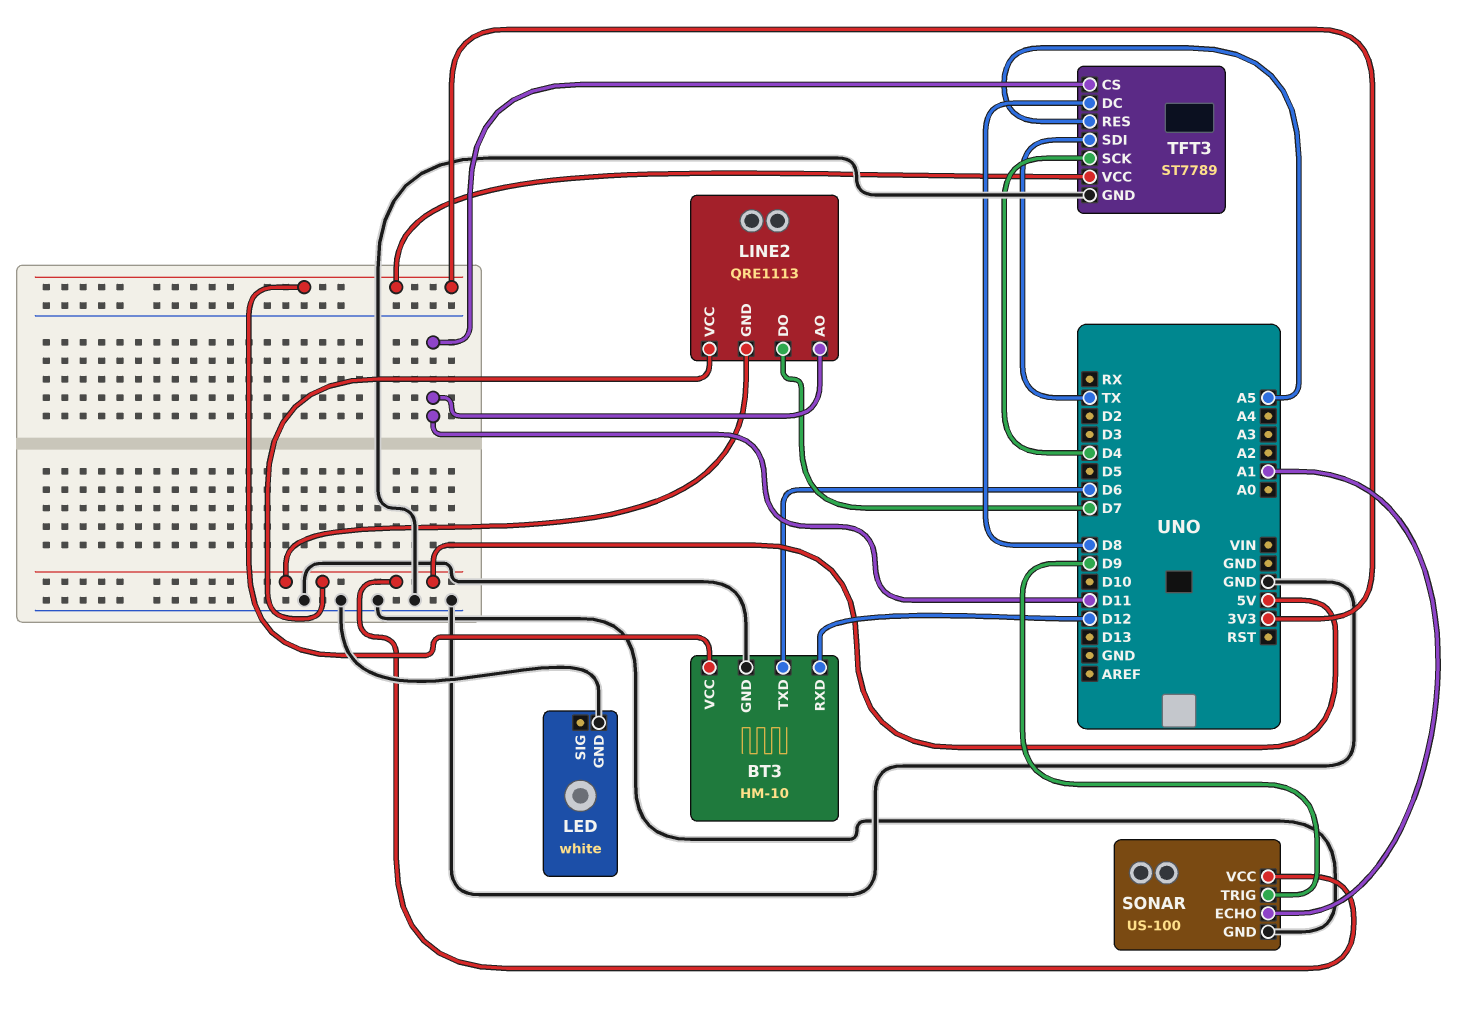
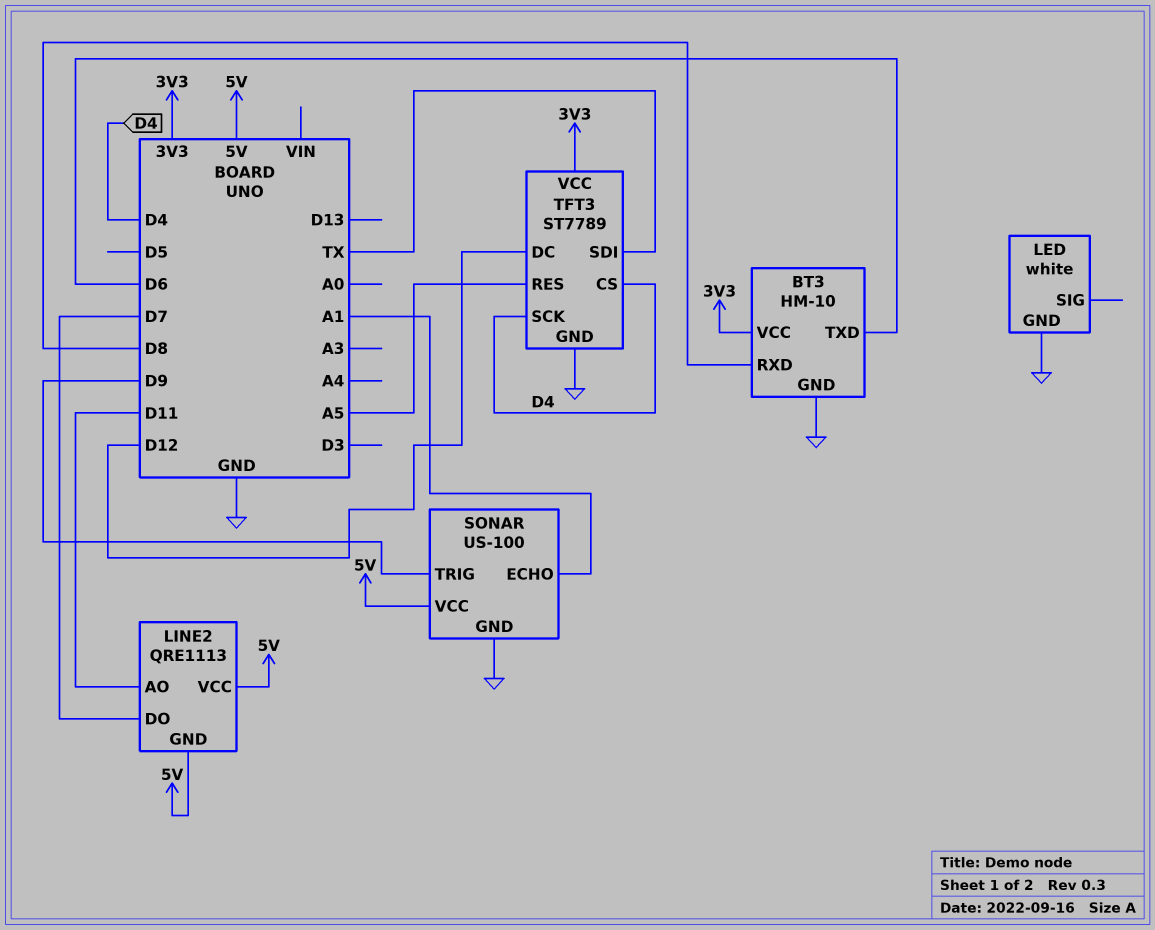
BT3 pin RXD: D12 -> D8
TFT3 pin CS: D11 -> D4
TFT3 pin DC: D8 -> D12

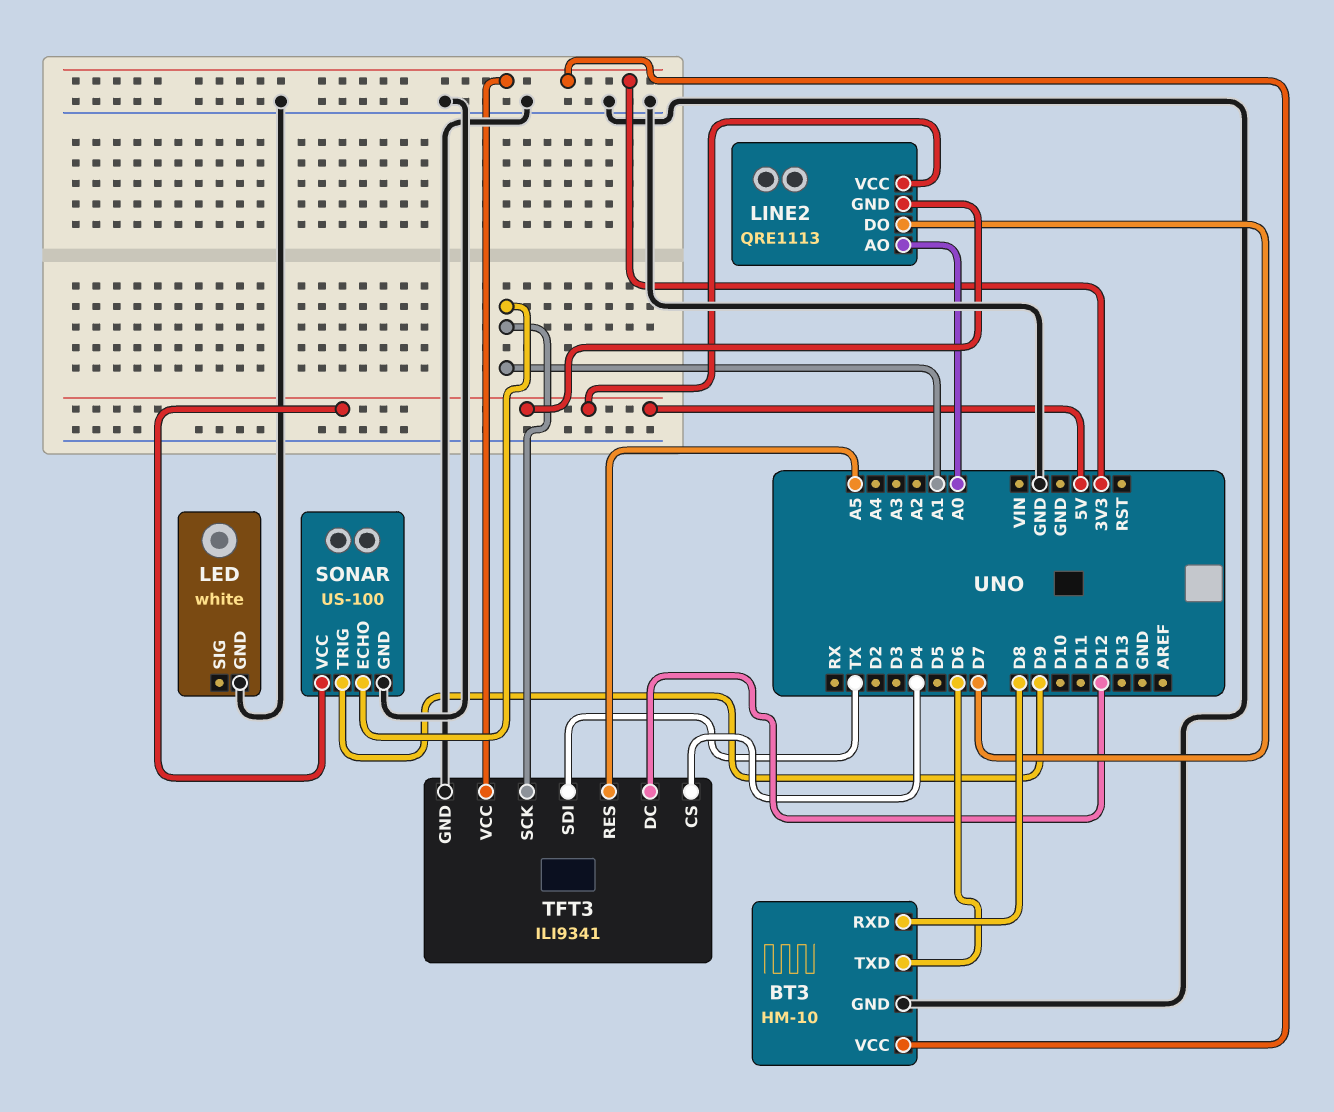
LINE2 pin AO: D11 -> A0
TFT3: ST7789 -> ILI9341
TFT3 pin SCK: D4 -> A1

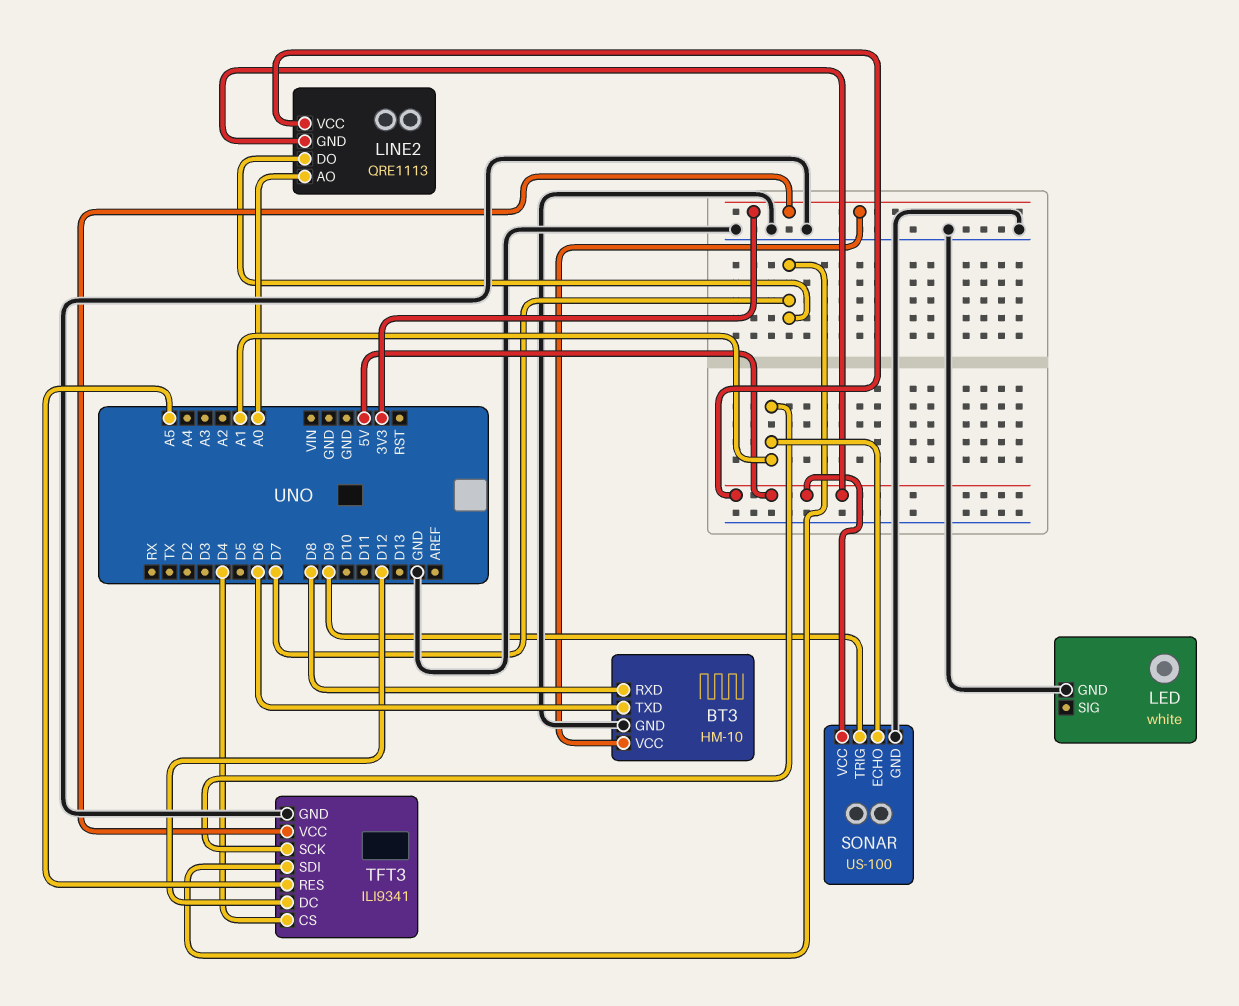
TFT3 pin SDI: TX -> D7

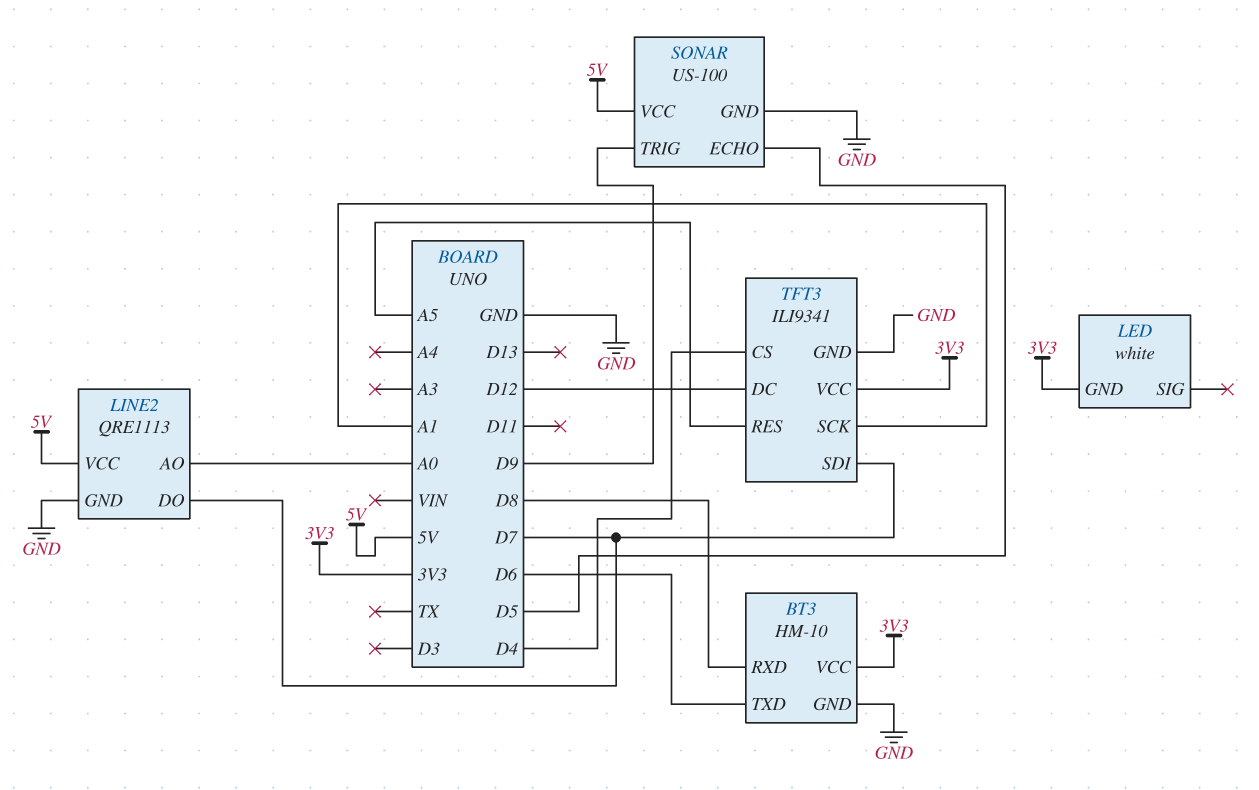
LED pin GND: GND -> 3V3
LINE2 pin GND: 5V -> GND
SONAR pin ECHO: A1 -> D5

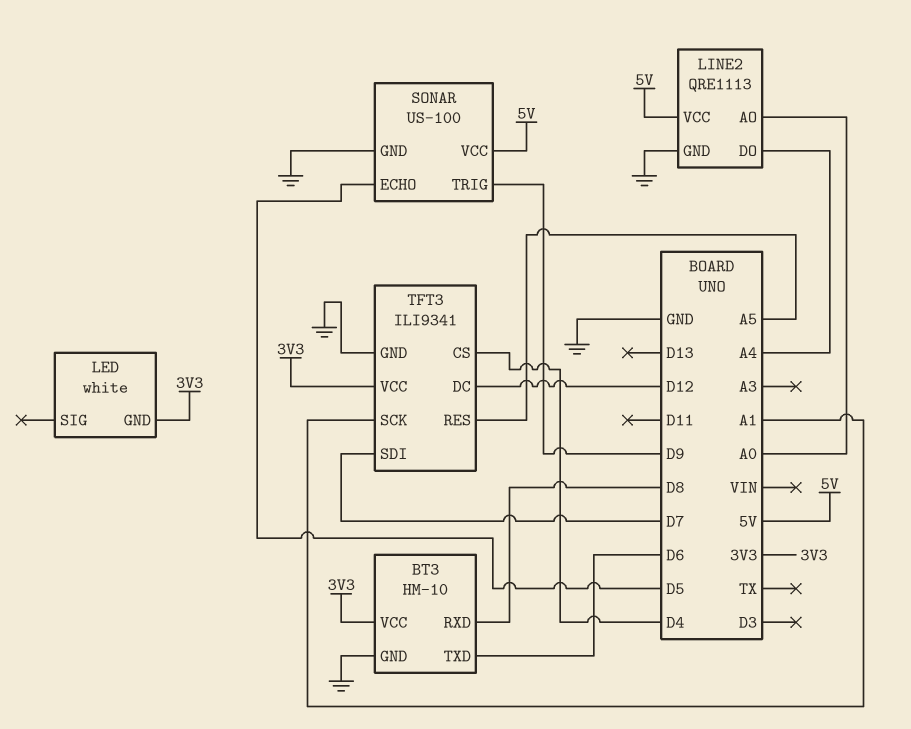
LINE2 pin DO: D7 -> A4

